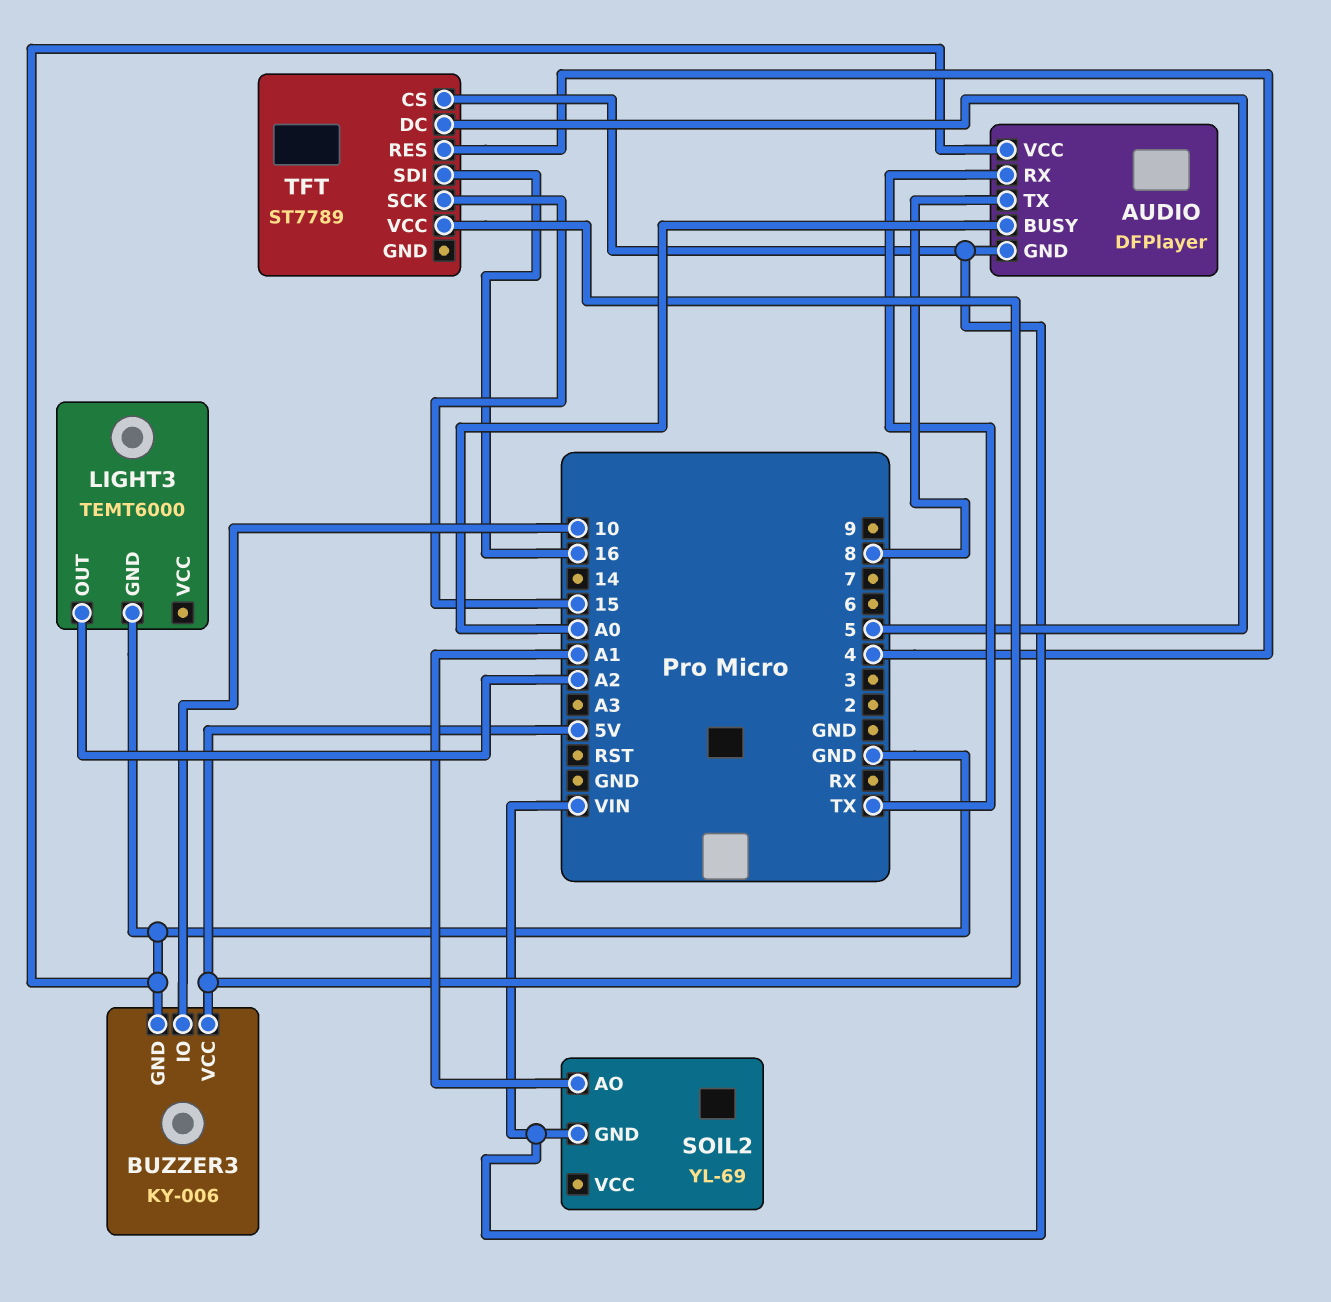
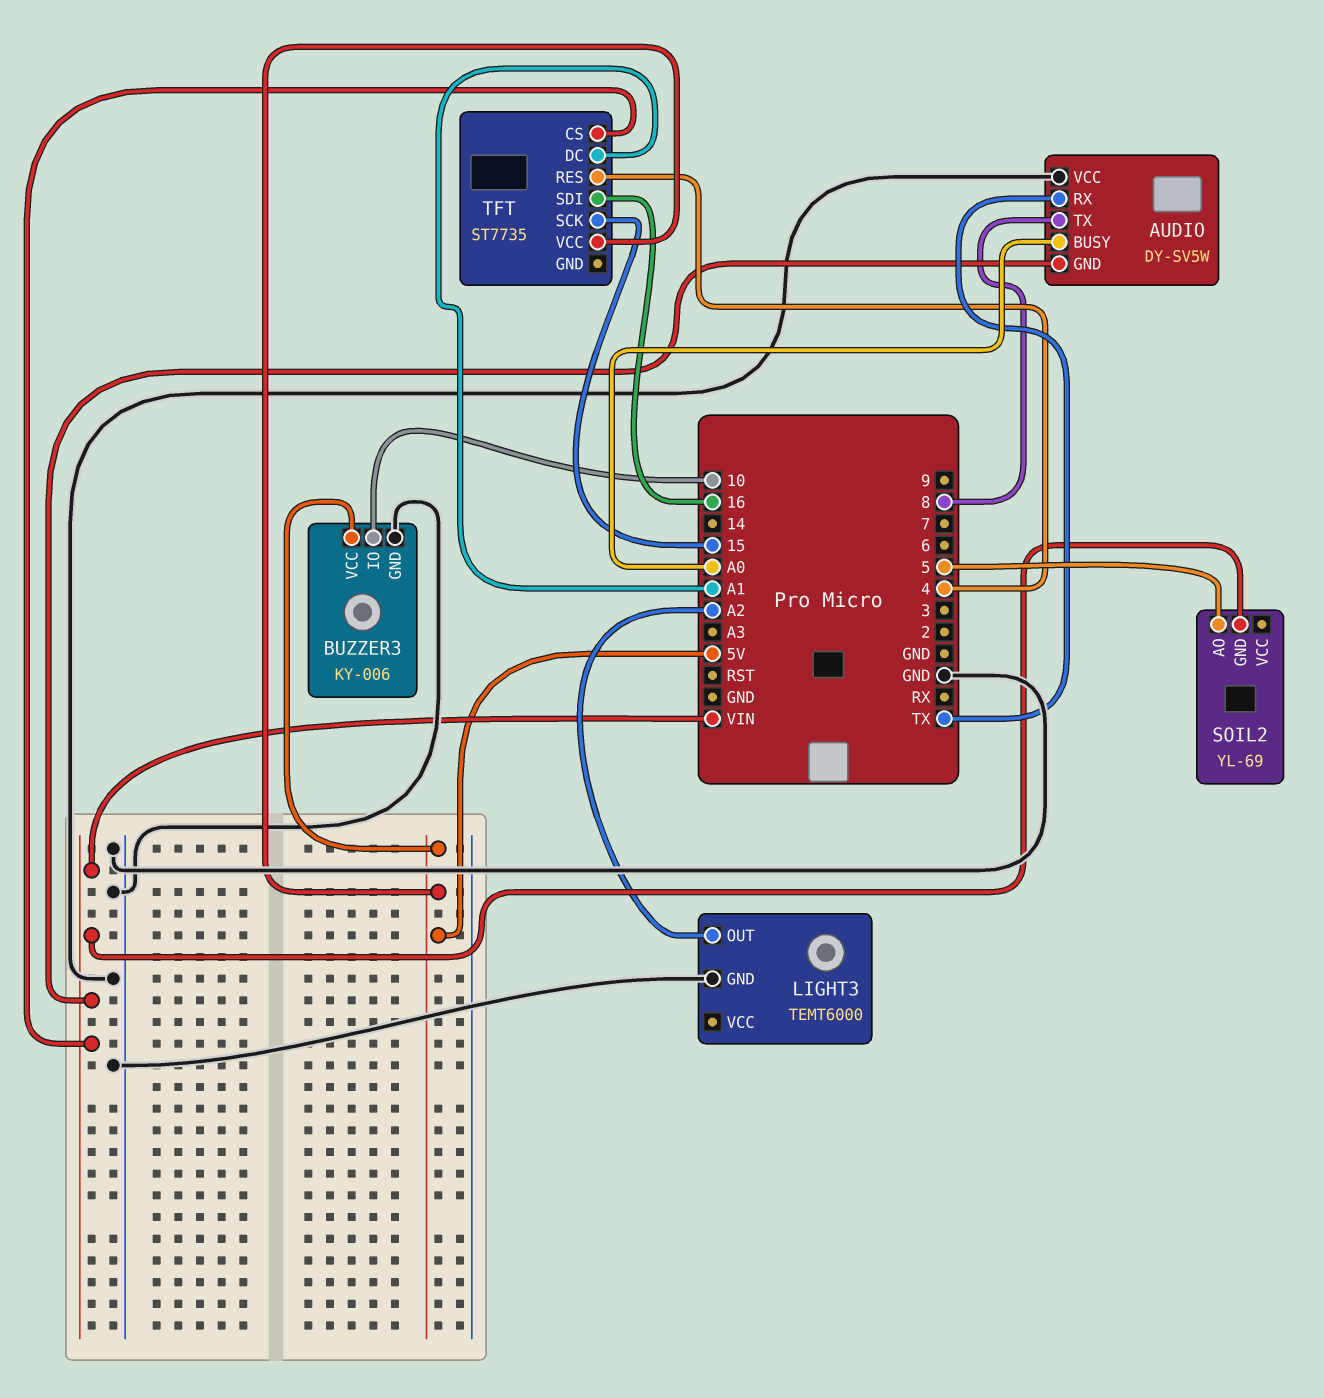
AUDIO: DFPlayer -> DY-SV5W
SOIL2 pin AO: A1 -> 5
TFT: ST7789 -> ST7735
TFT pin DC: 5 -> A1

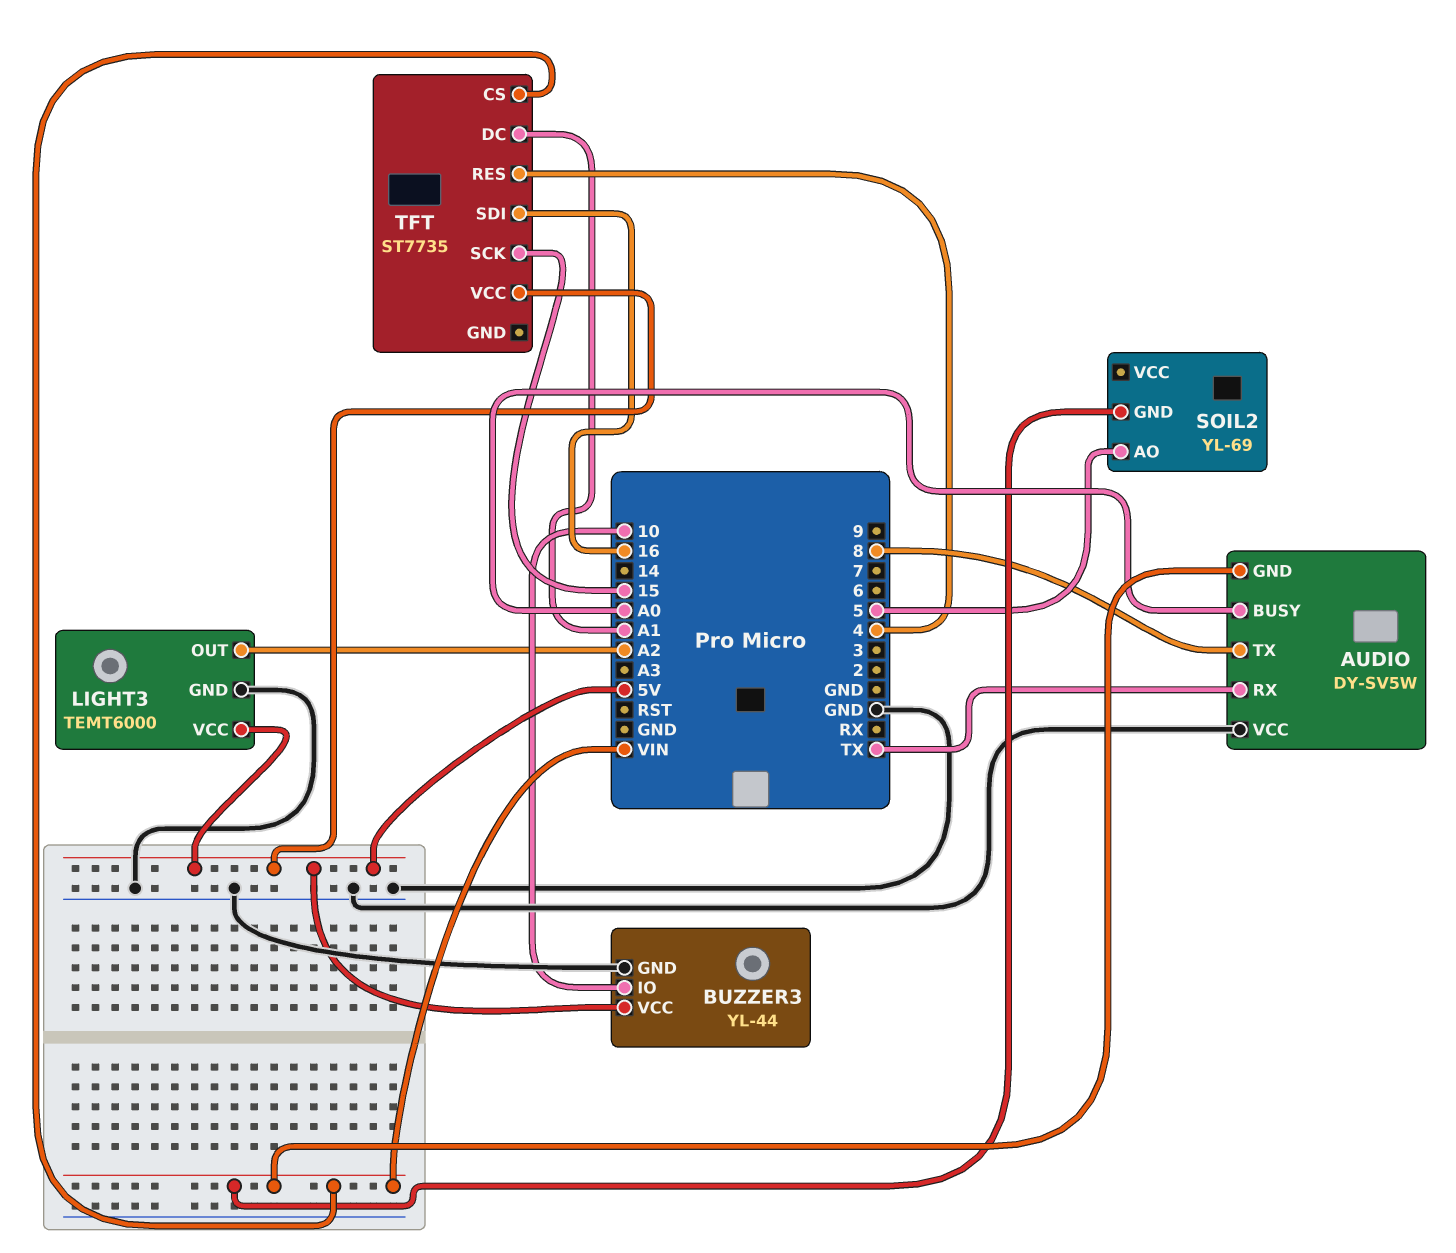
BUZZER3: KY-006 -> YL-44
LIGHT3 pin VCC: none -> 5V

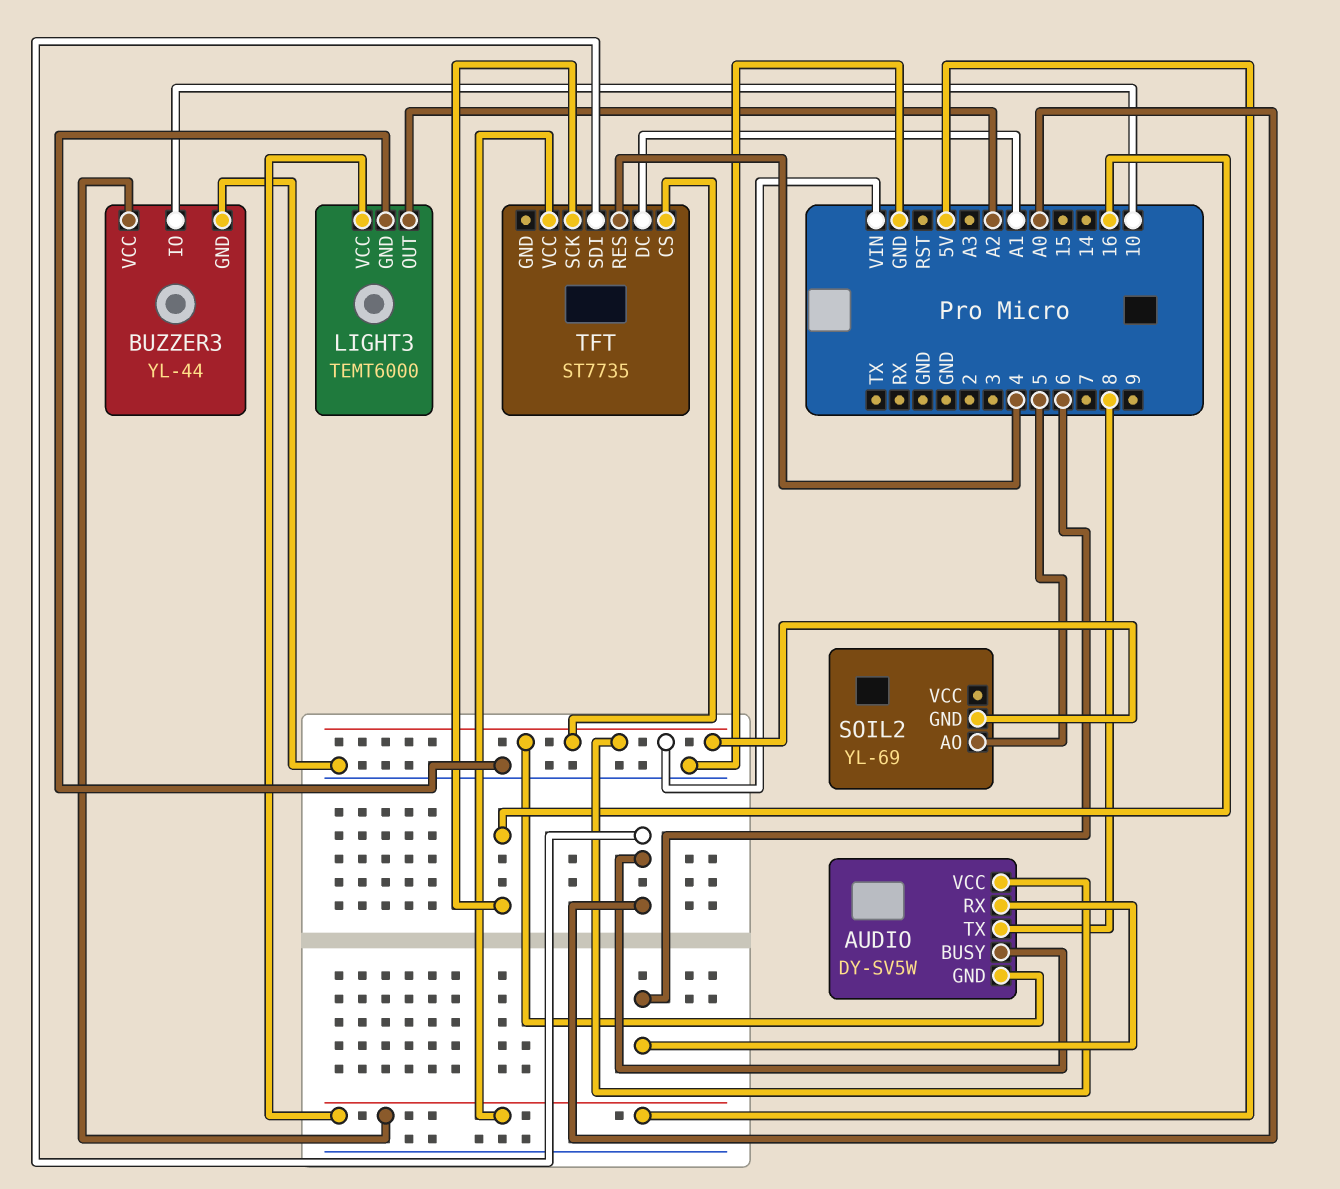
AUDIO pin RX: TX -> 6
AUDIO pin VCC: GND -> VIN
TFT pin SCK: 15 -> 16
TFT pin SDI: 16 -> A0

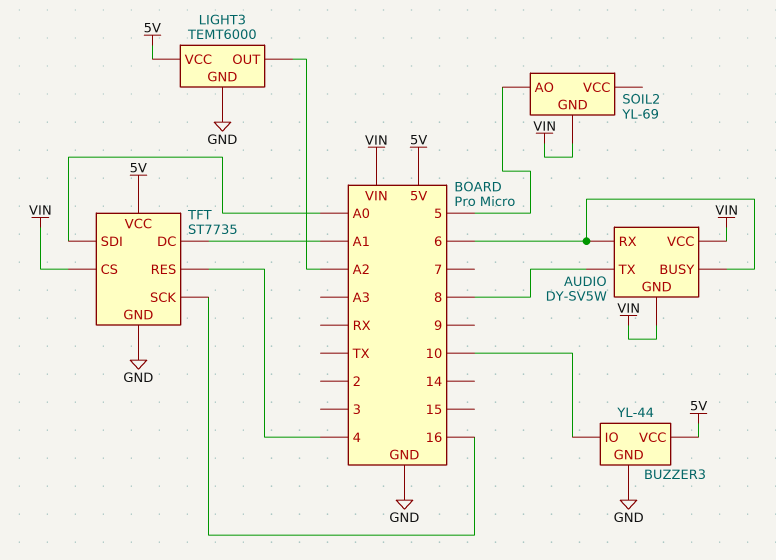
AUDIO pin BUSY: A0 -> 6
TFT pin GND: none -> GND

